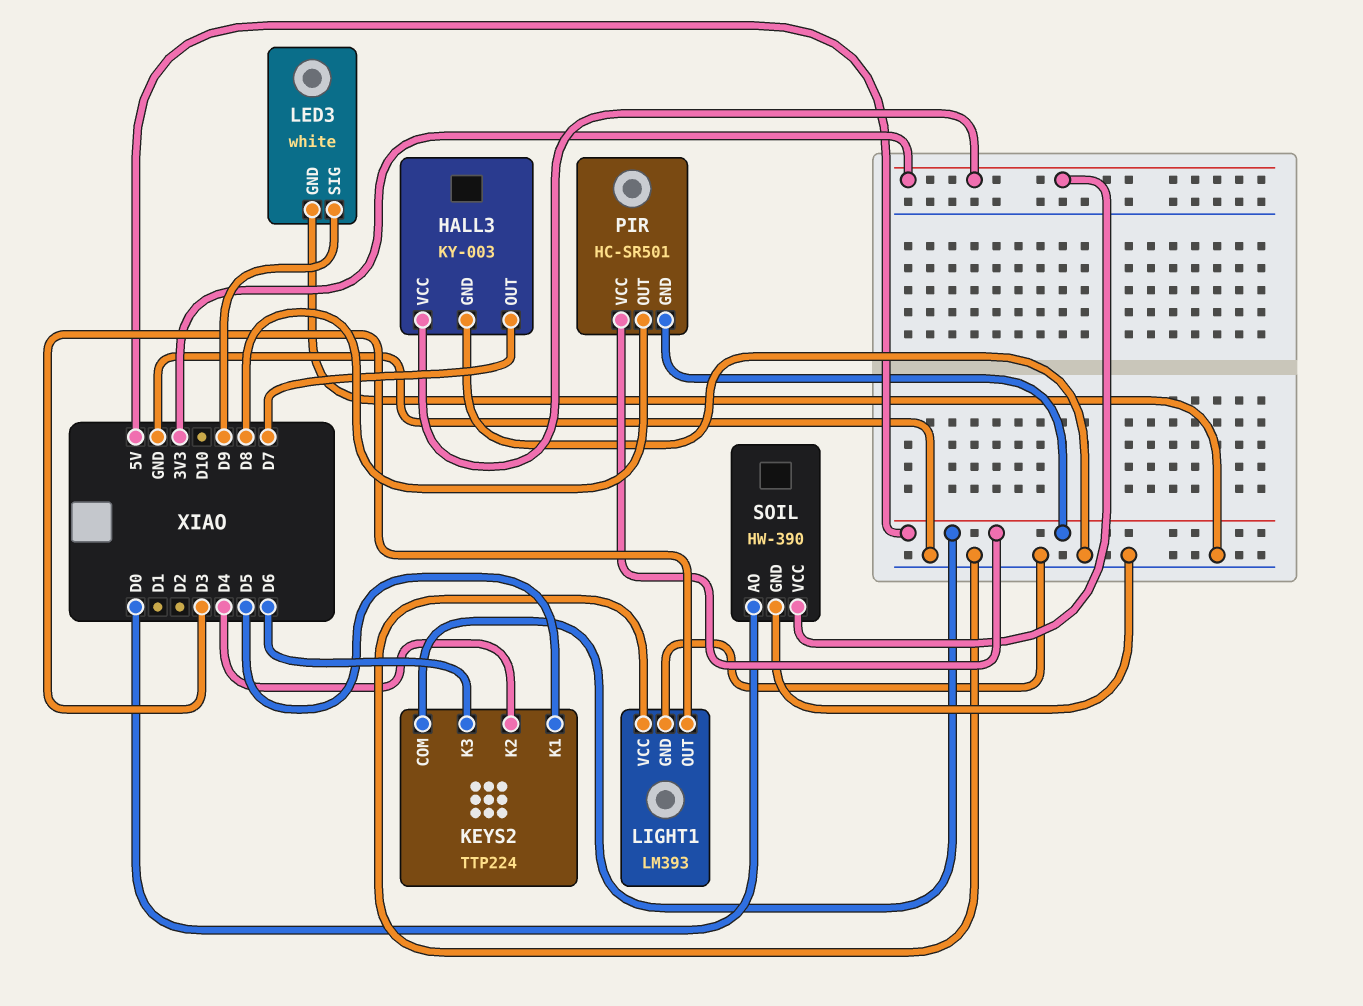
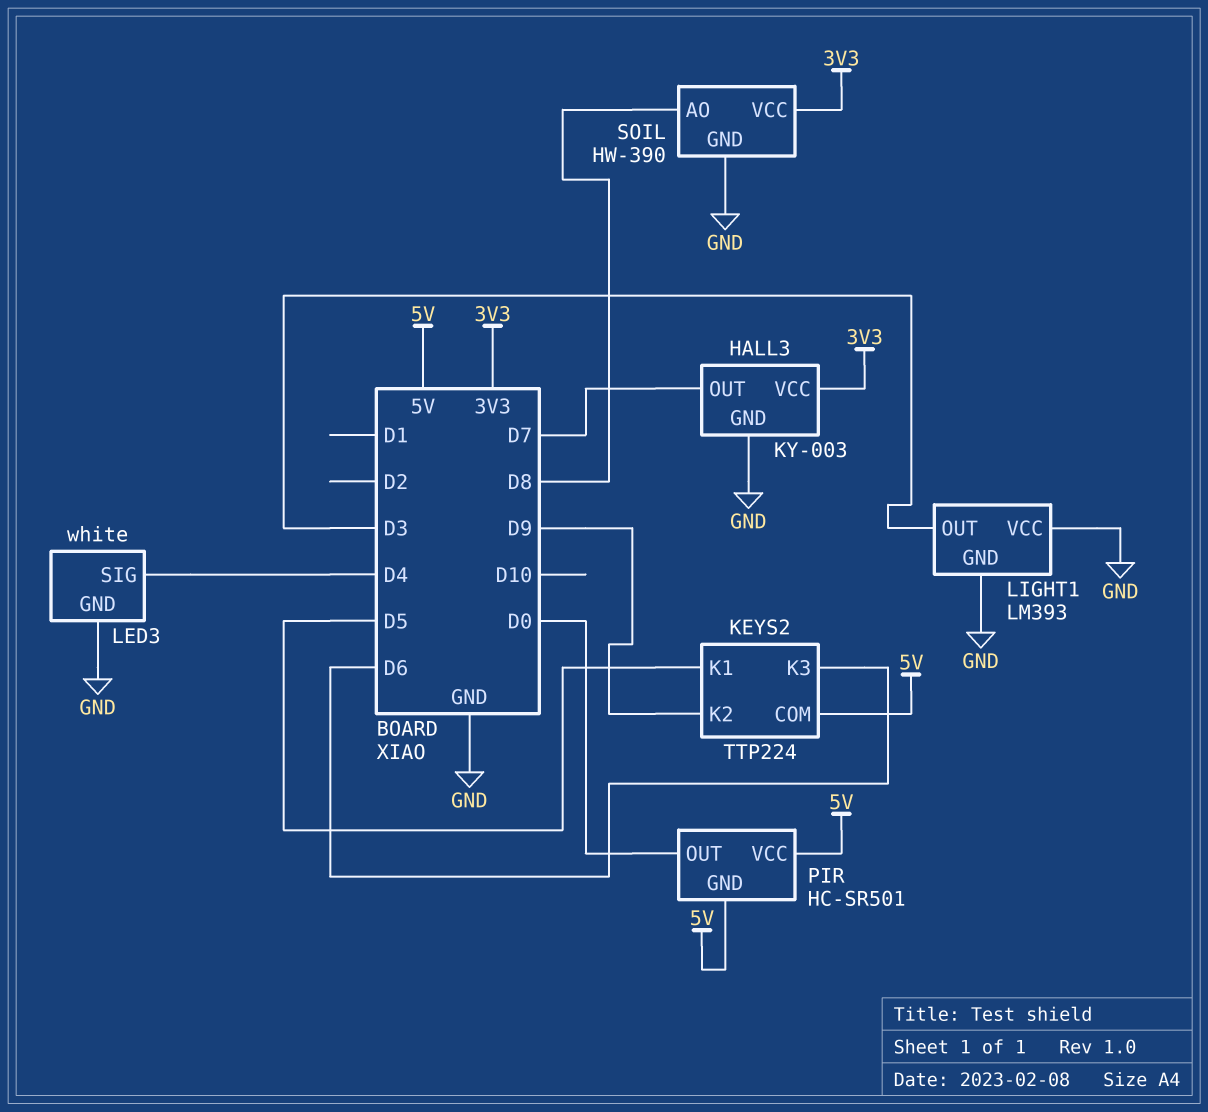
KEYS2 pin K2: D4 -> D9
LED3 pin SIG: D9 -> D4
PIR pin OUT: D8 -> D0
SOIL pin AO: D0 -> D8

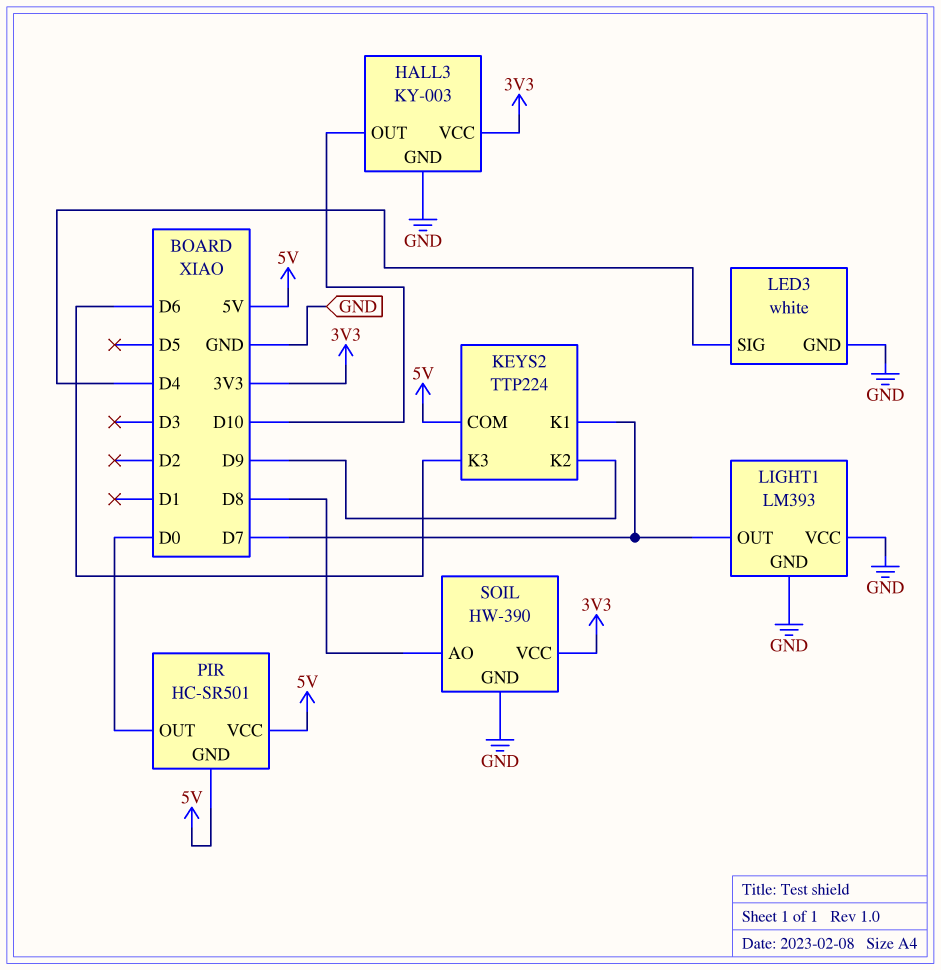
HALL3 pin OUT: D7 -> D10
KEYS2 pin K1: D5 -> D7
LIGHT1 pin OUT: D3 -> D7

